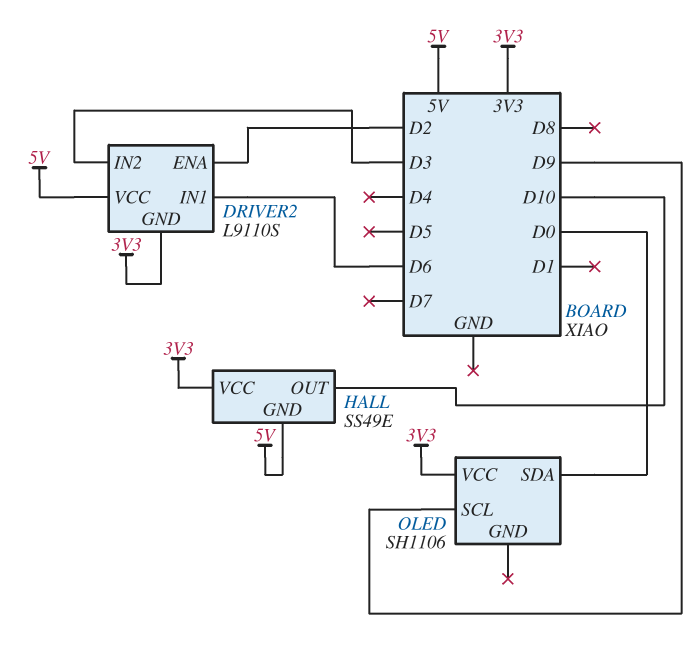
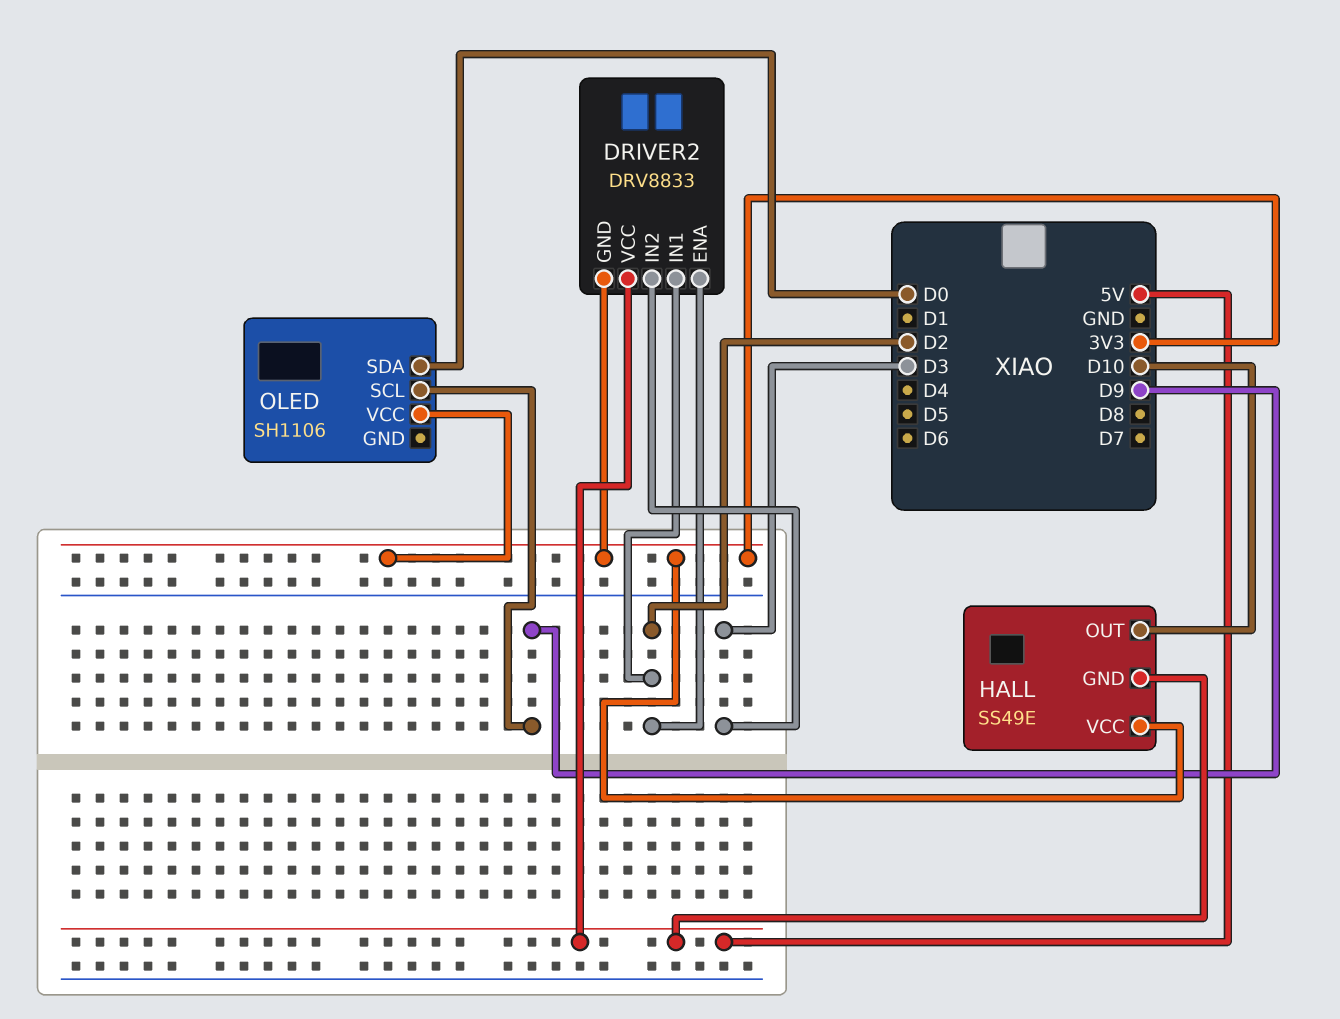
DRIVER2: L9110S -> DRV8833
DRIVER2 pin IN1: D6 -> D2

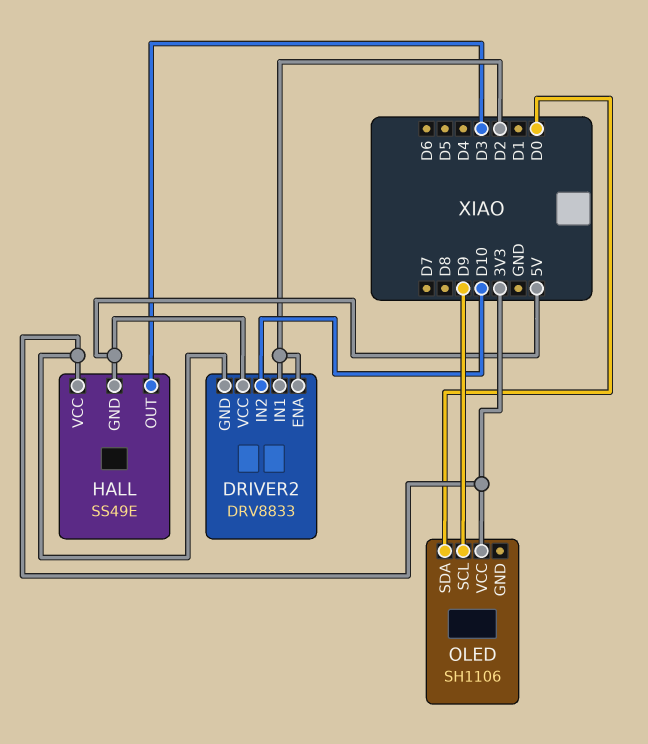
DRIVER2 pin IN2: D3 -> D10
HALL pin OUT: D10 -> D3

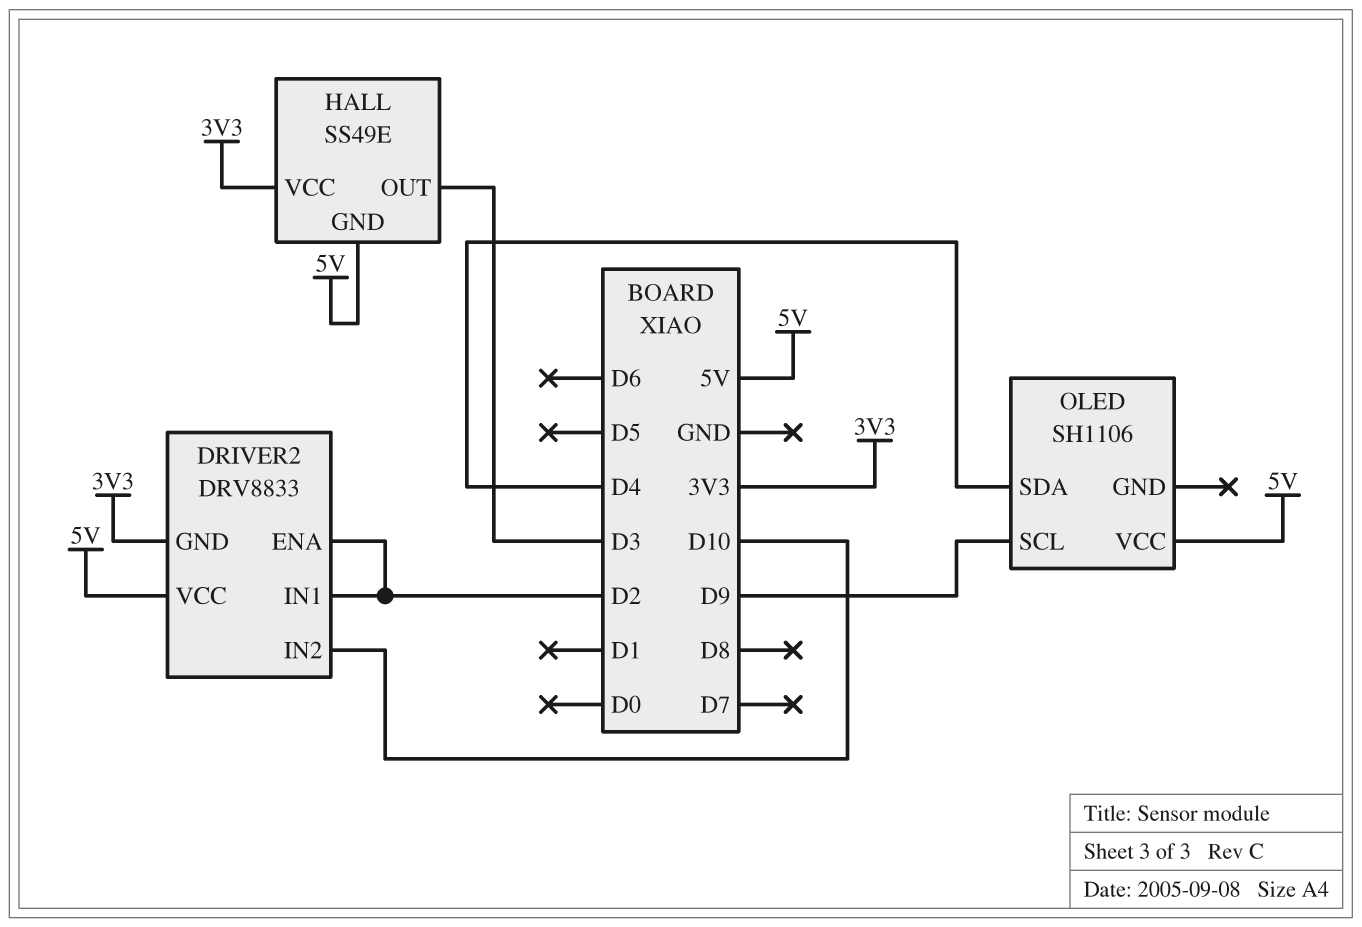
OLED pin SDA: D0 -> D4
OLED pin VCC: 3V3 -> 5V

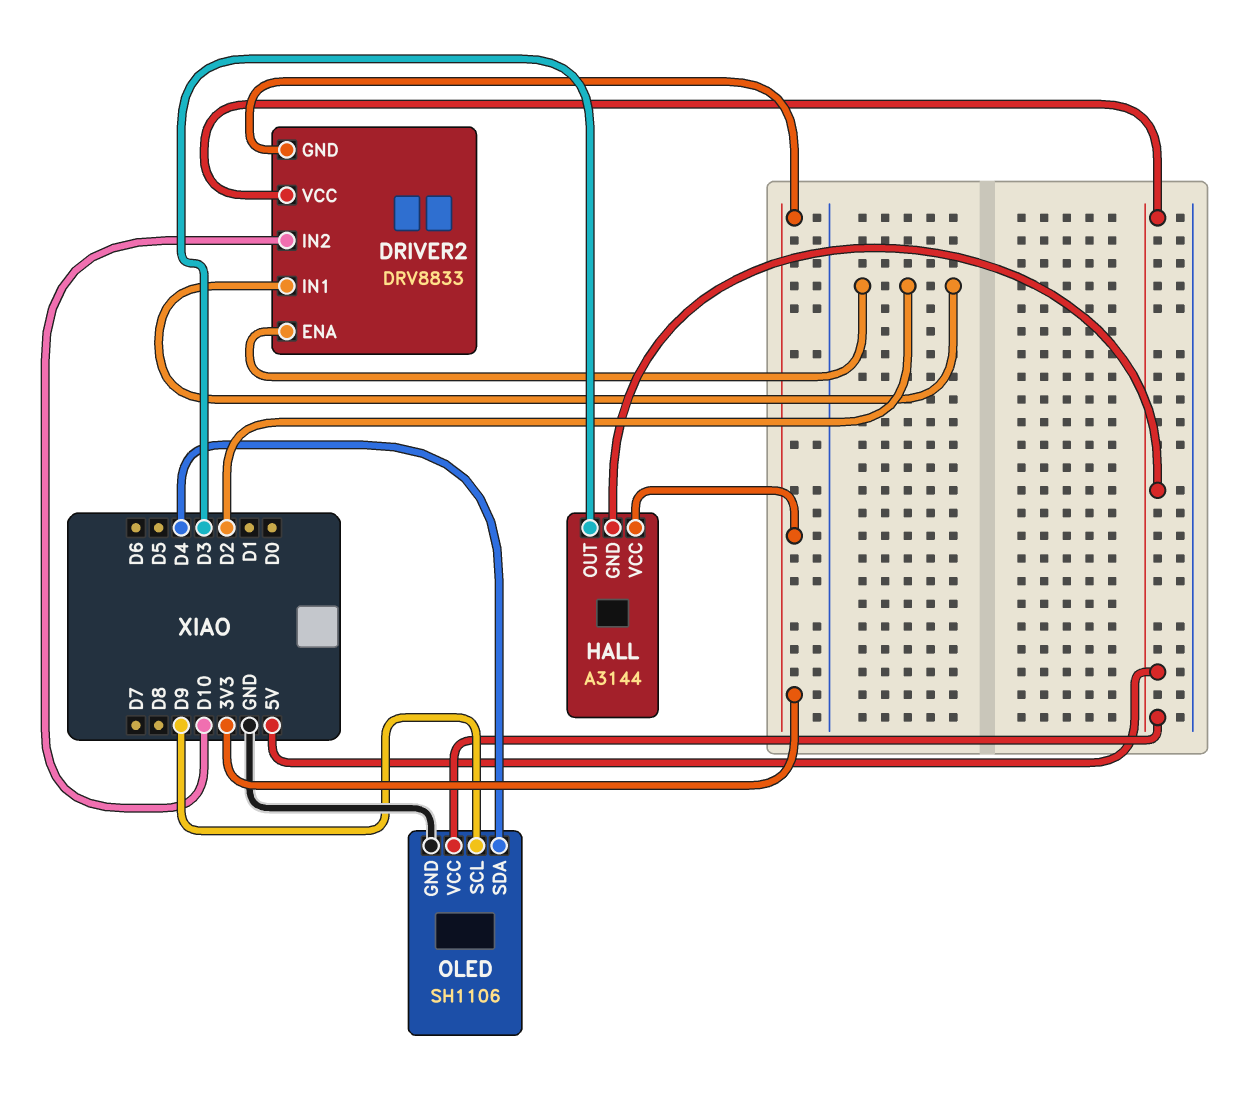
HALL: SS49E -> A3144
OLED pin GND: none -> GND

